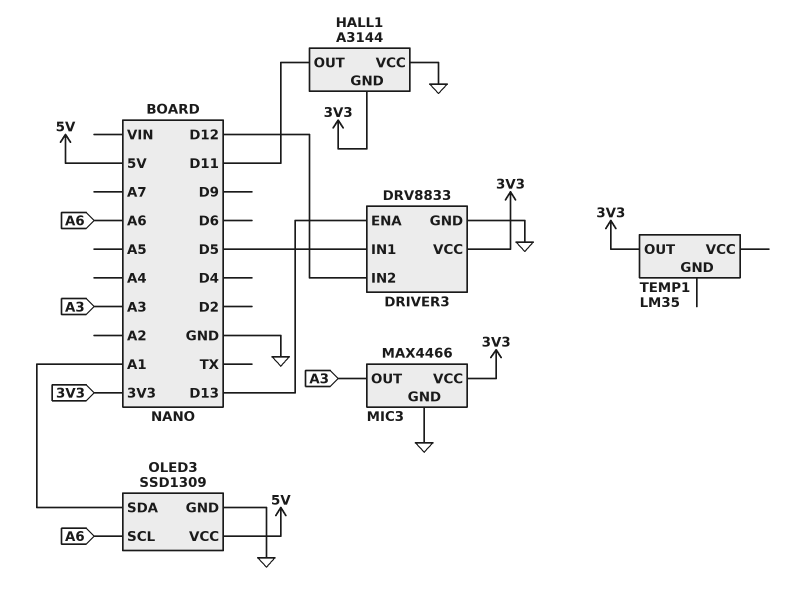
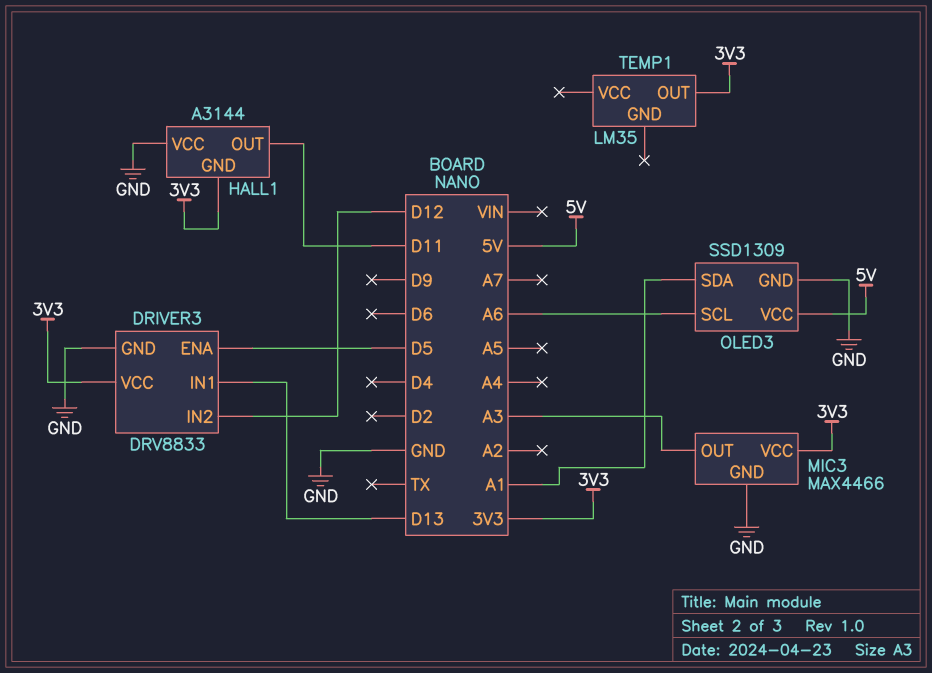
DRIVER3 pin ENA: D13 -> D5
DRIVER3 pin IN1: D5 -> D13

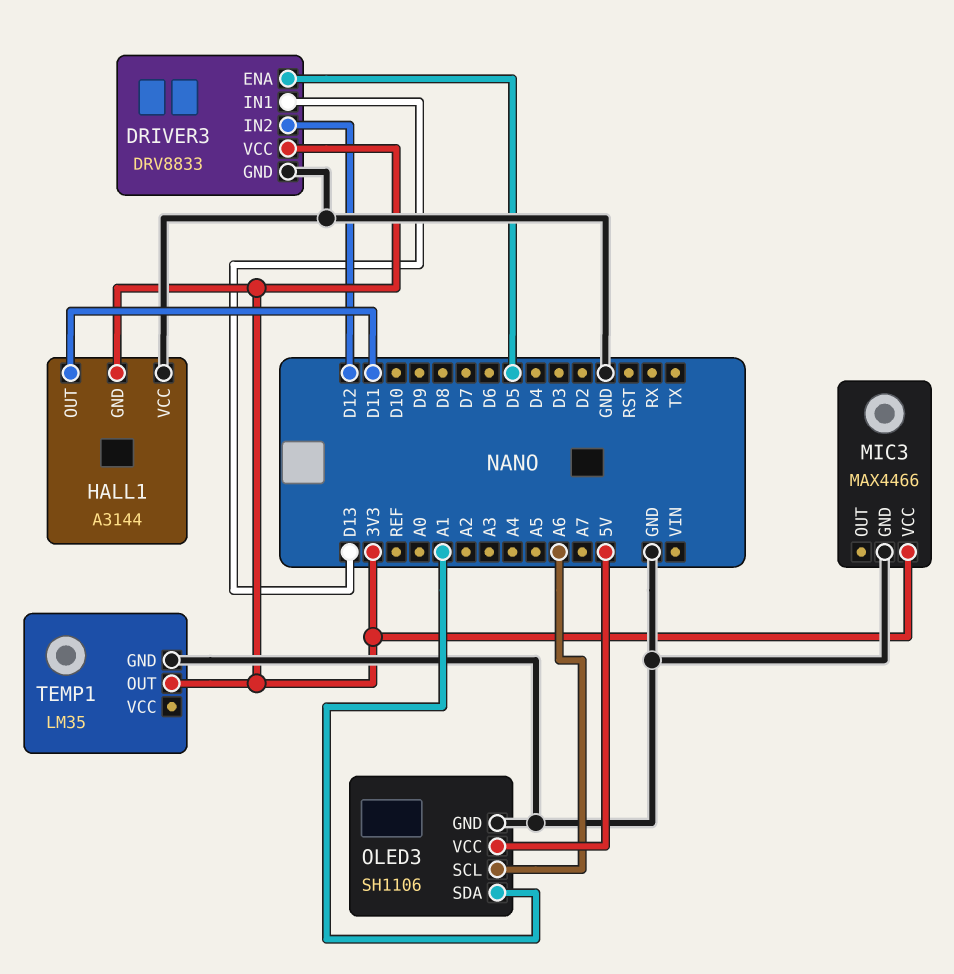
MIC3 pin OUT: A3 -> none
OLED3: SSD1309 -> SH1106
TEMP1 pin GND: none -> GND

